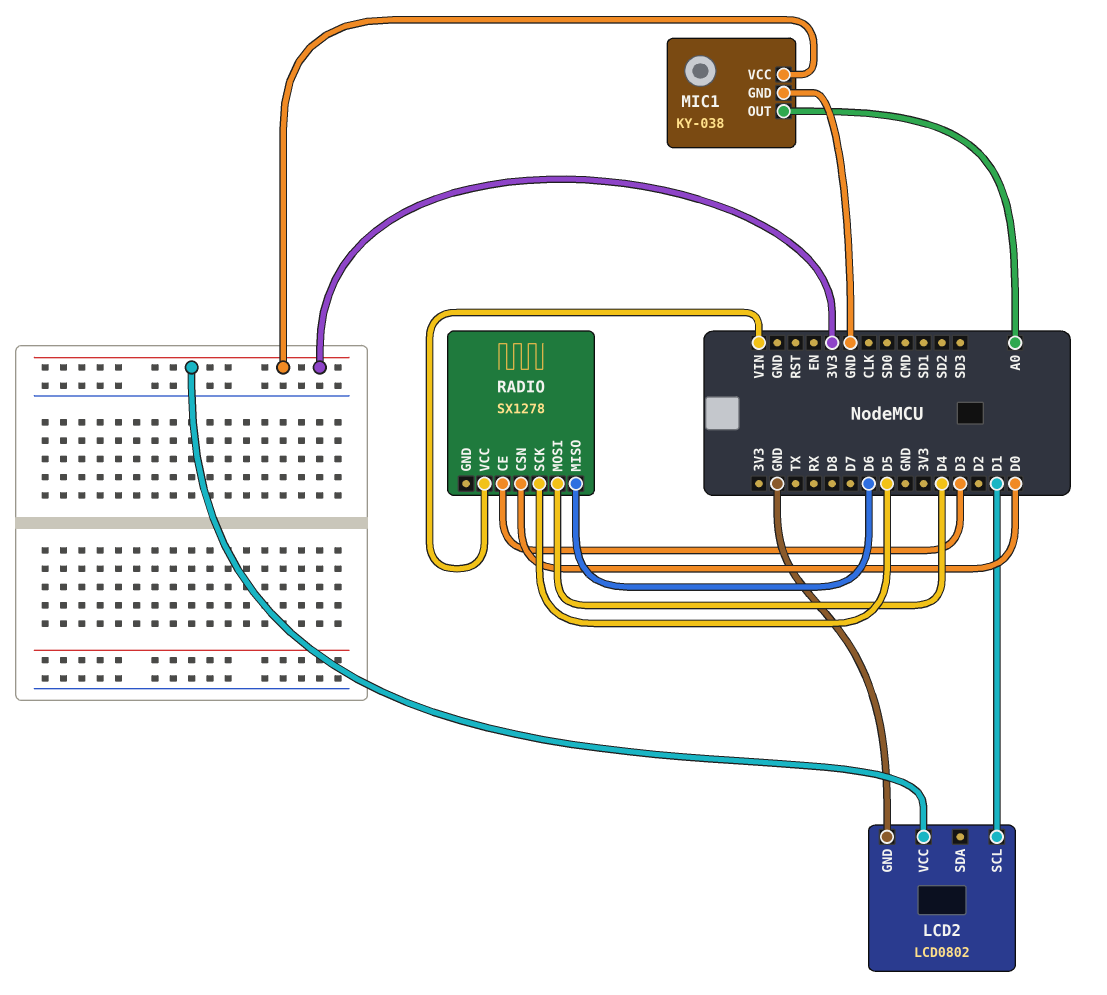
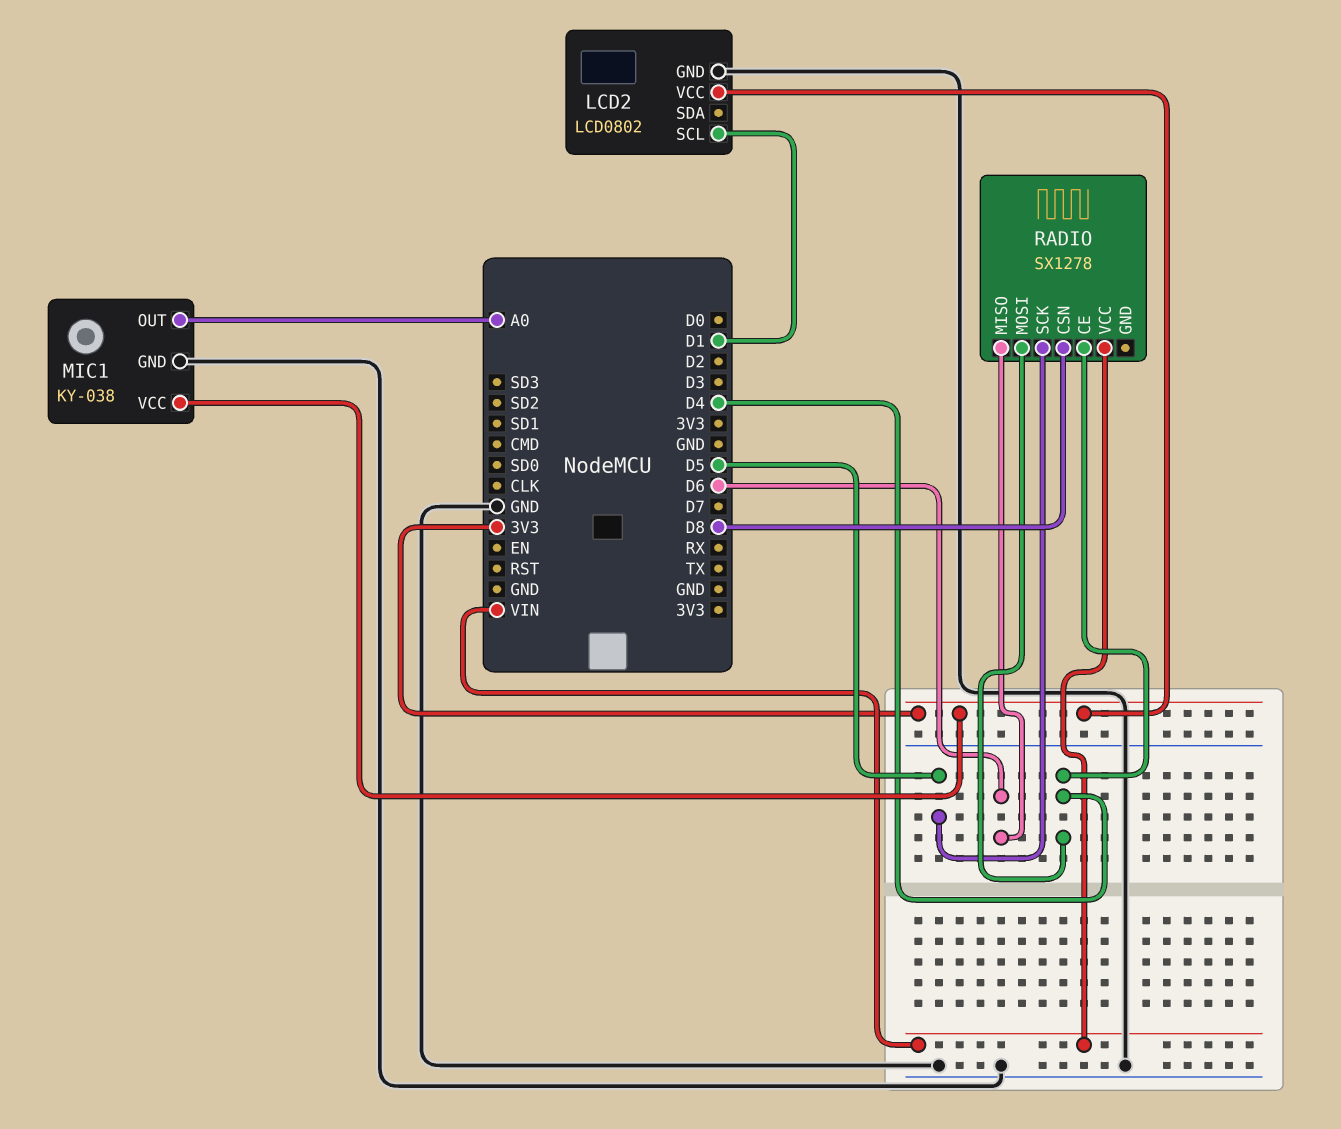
RADIO pin CE: D3 -> D4
RADIO pin CSN: D0 -> D8

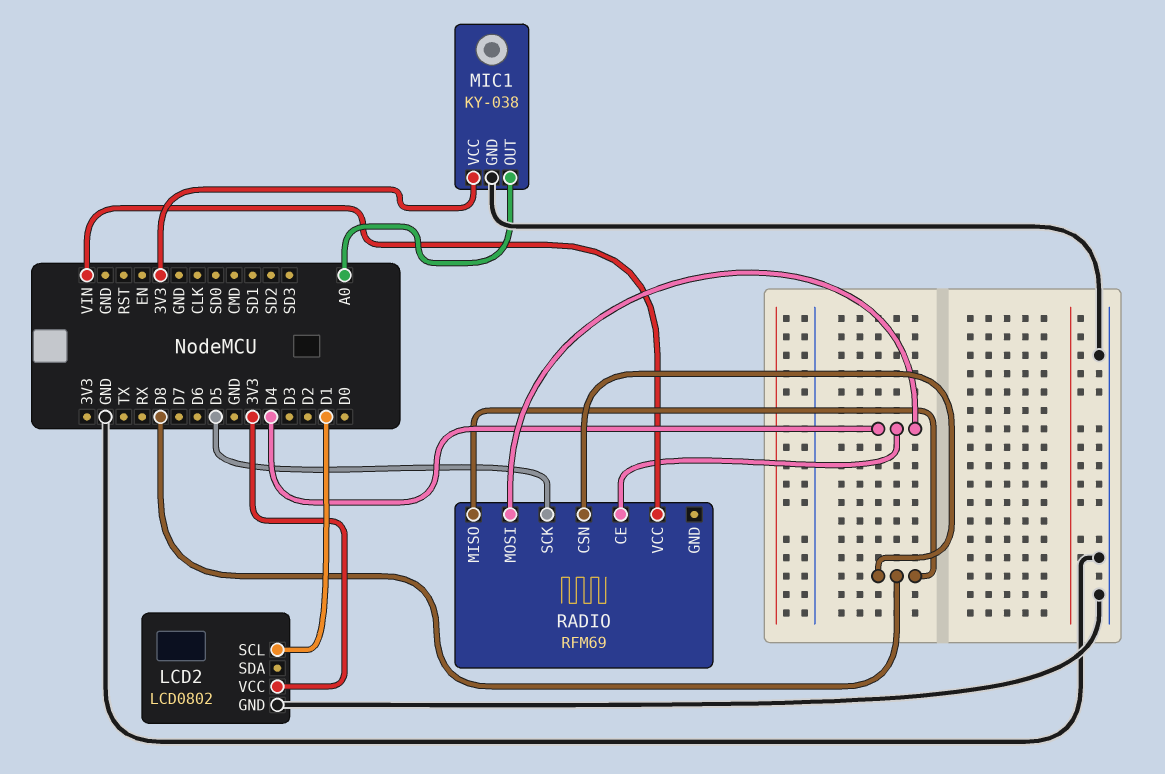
RADIO: SX1278 -> RFM69
RADIO pin MISO: D6 -> D8

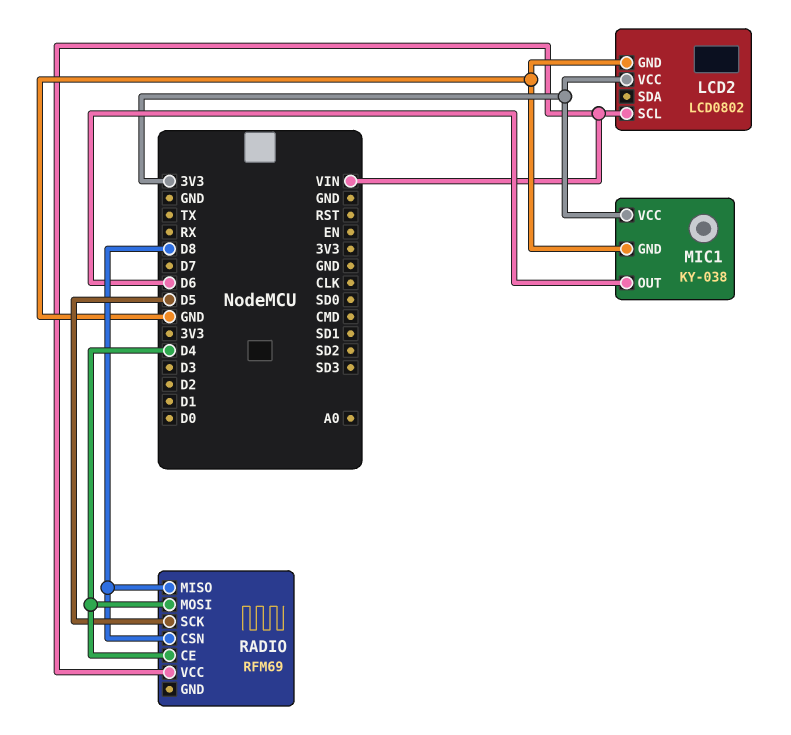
LCD2 pin SCL: D1 -> VIN
MIC1 pin OUT: A0 -> D6

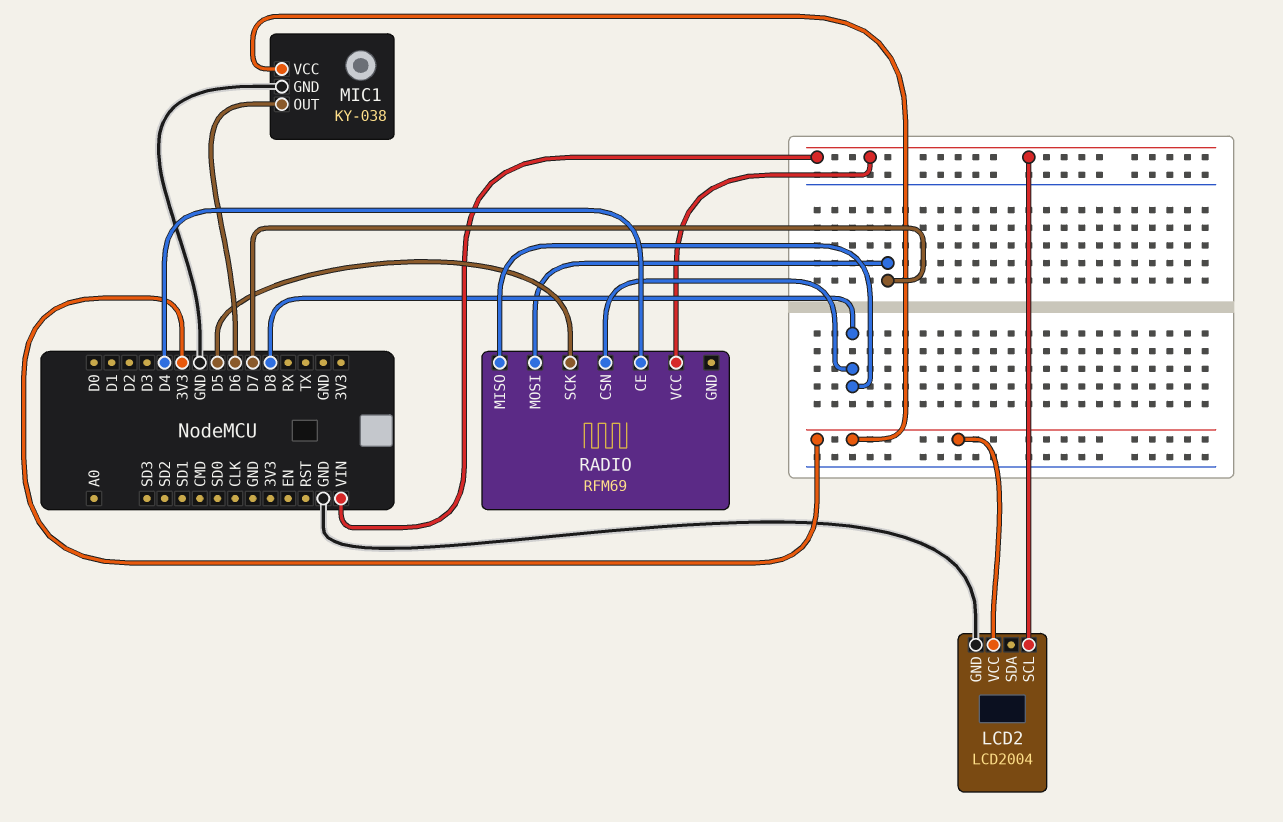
LCD2: LCD0802 -> LCD2004
RADIO pin MOSI: D4 -> D7

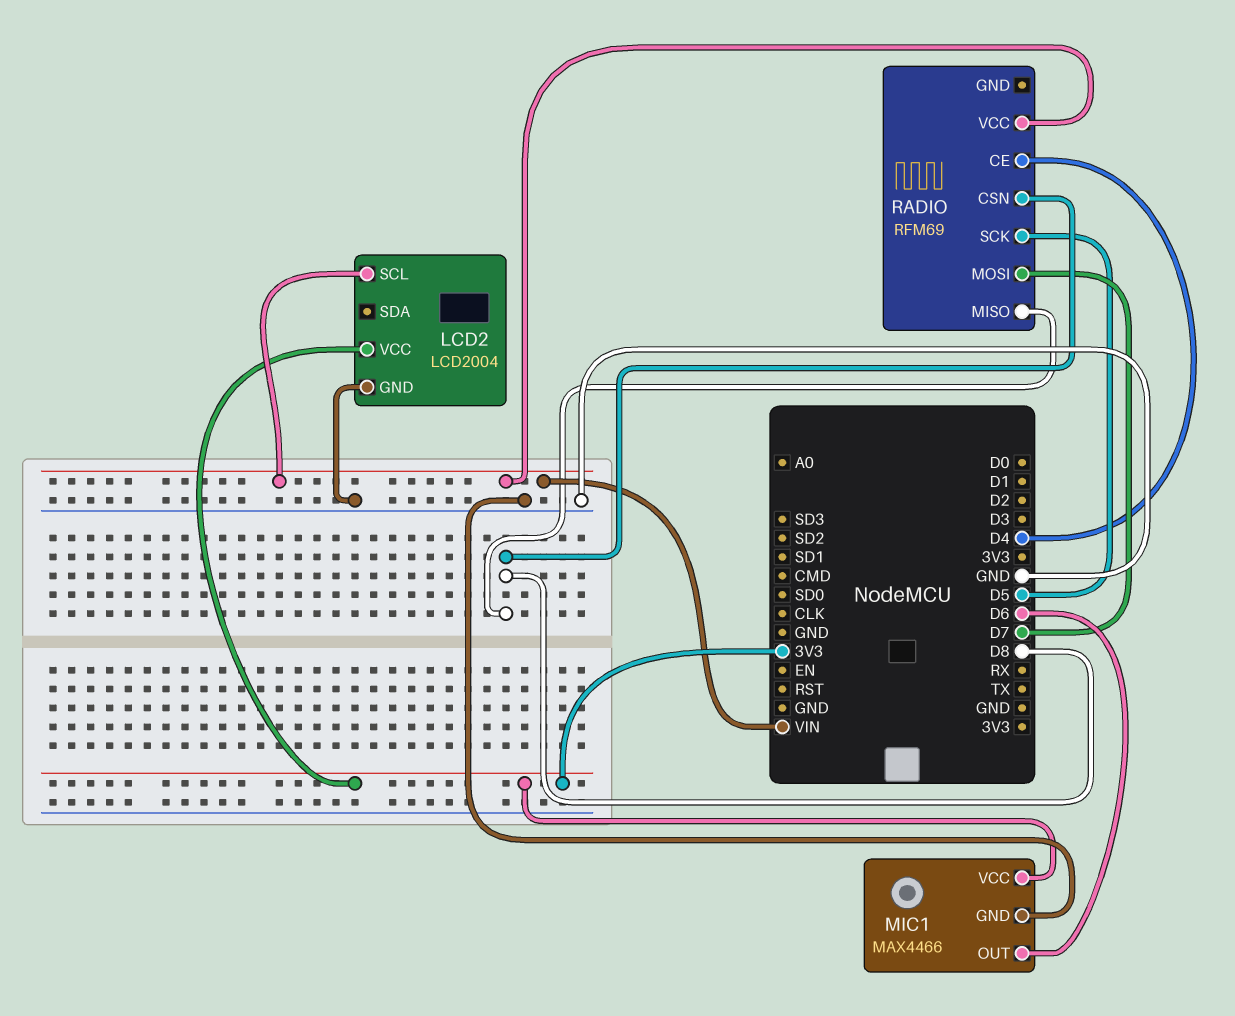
MIC1: KY-038 -> MAX4466

